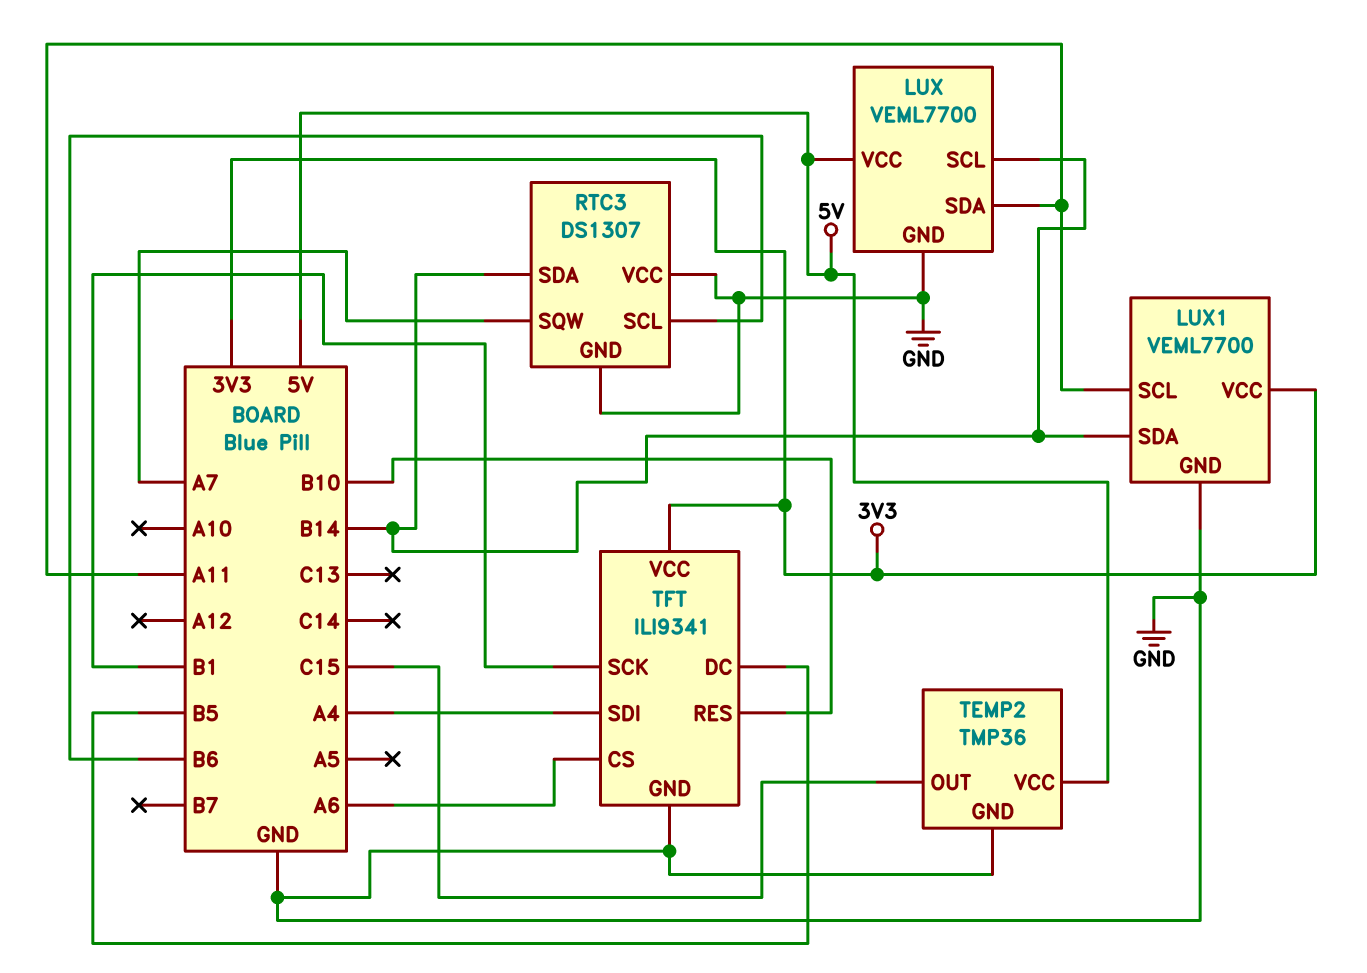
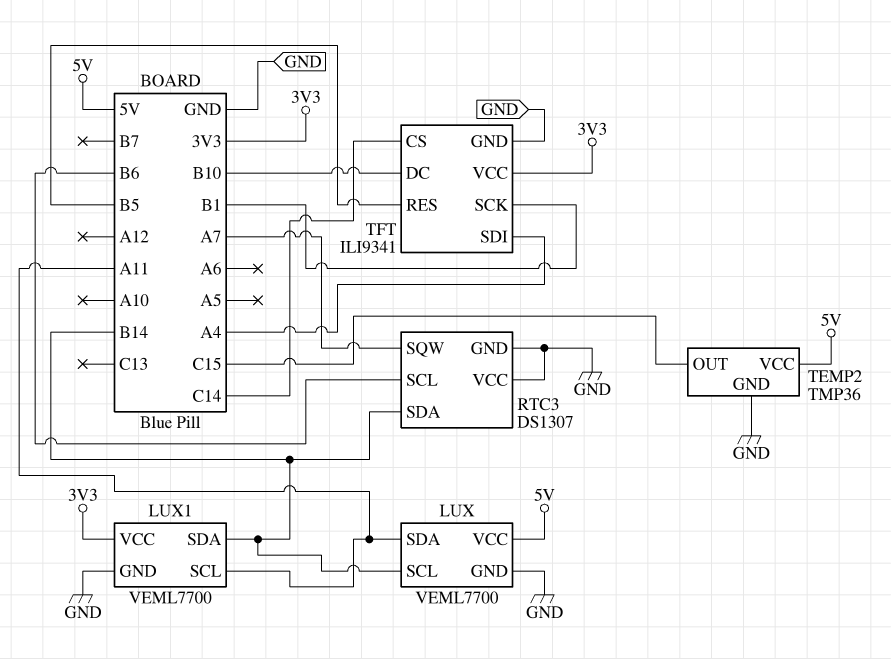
TFT pin CS: A6 -> C14
TFT pin DC: B5 -> B10
TFT pin RES: B10 -> B5

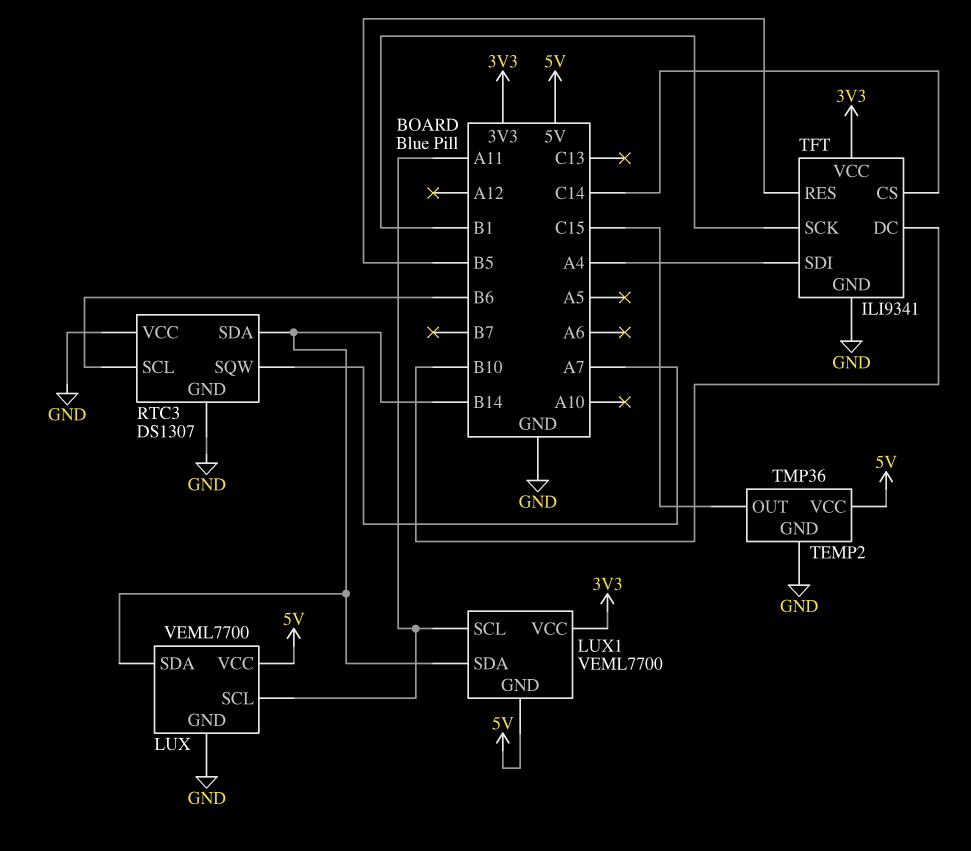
LUX pin SCL: B14 -> A11
LUX pin SDA: A11 -> B14
LUX1 pin GND: GND -> 5V

